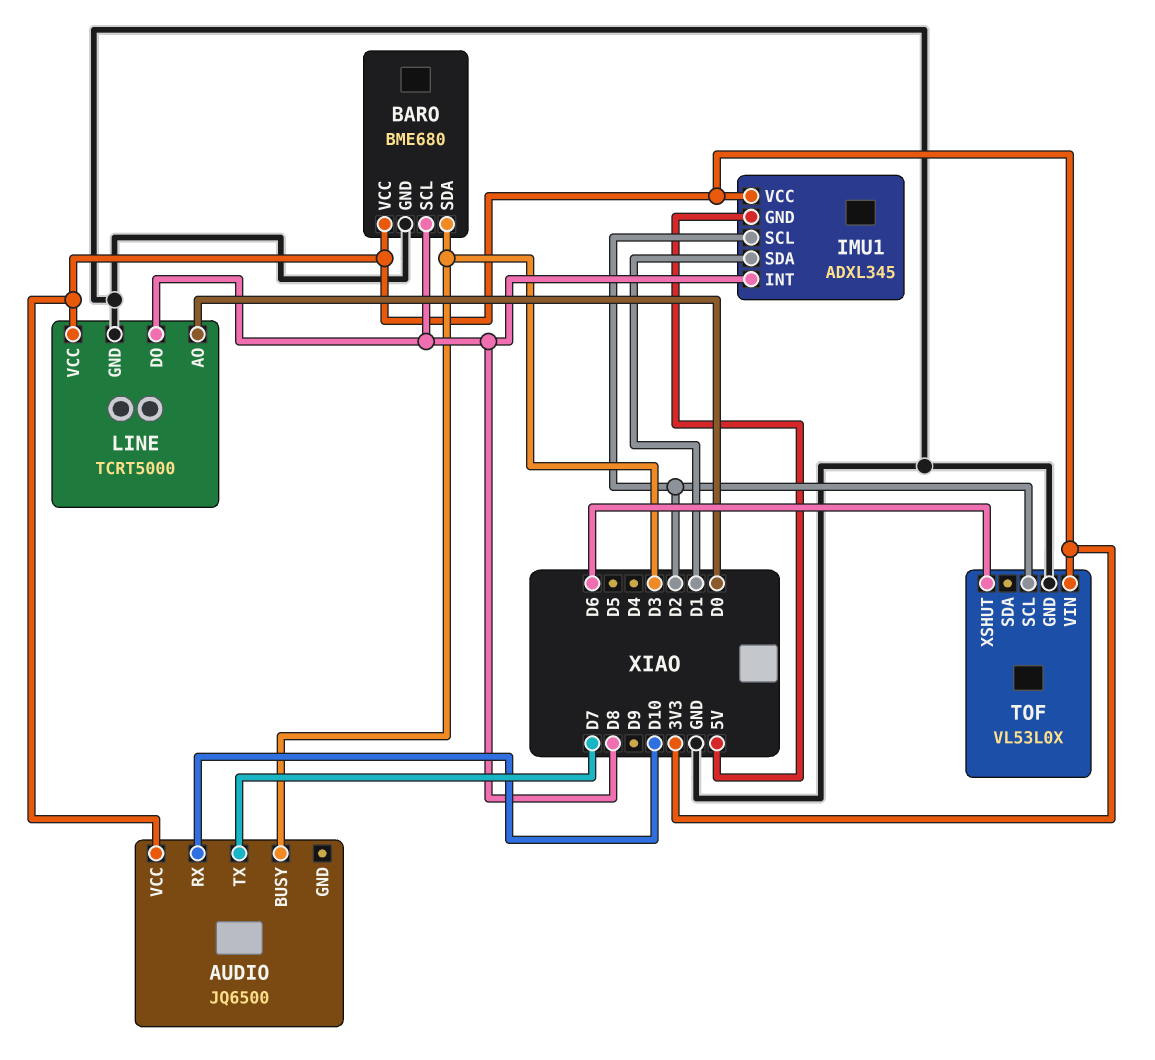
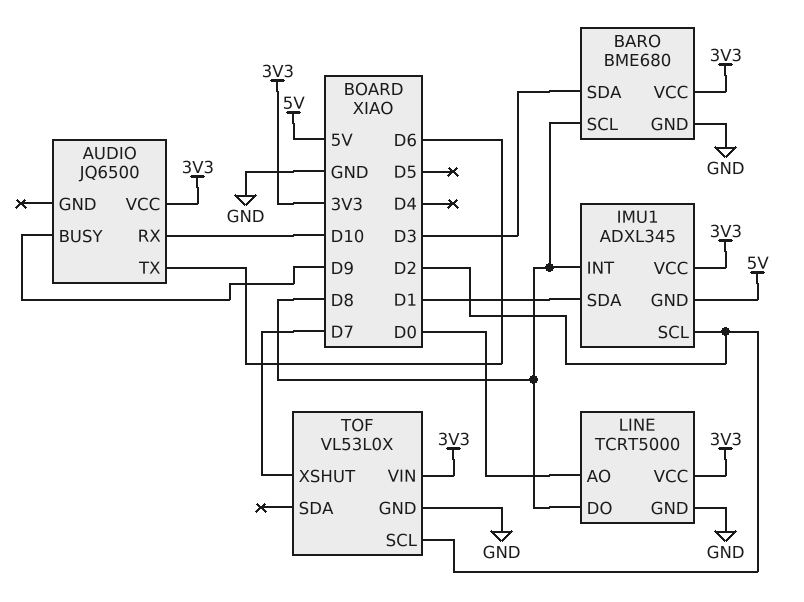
AUDIO pin BUSY: D3 -> D9
AUDIO pin TX: D7 -> D6
TOF pin XSHUT: D6 -> D7

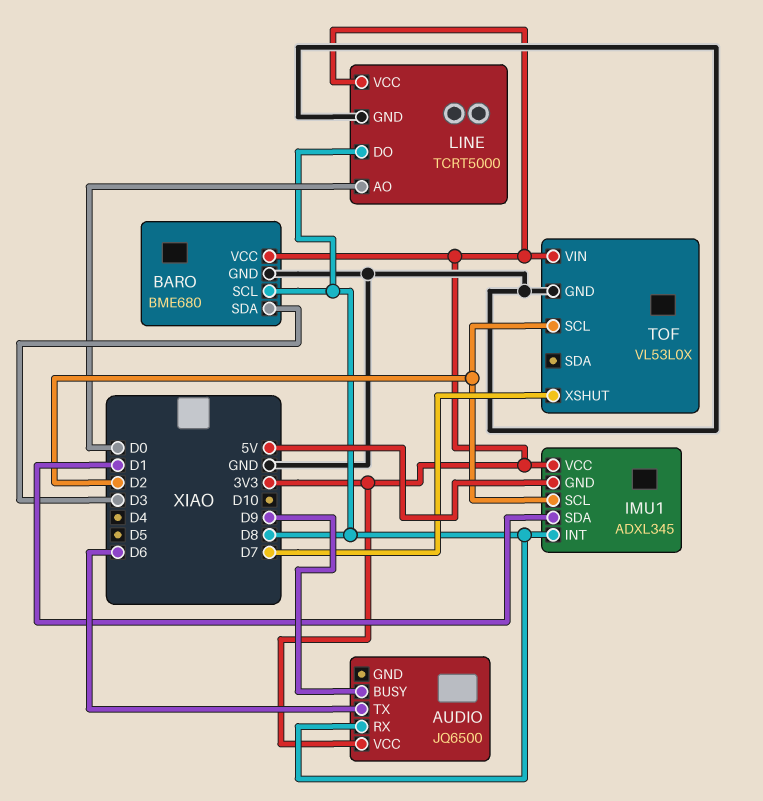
AUDIO pin RX: D10 -> D8

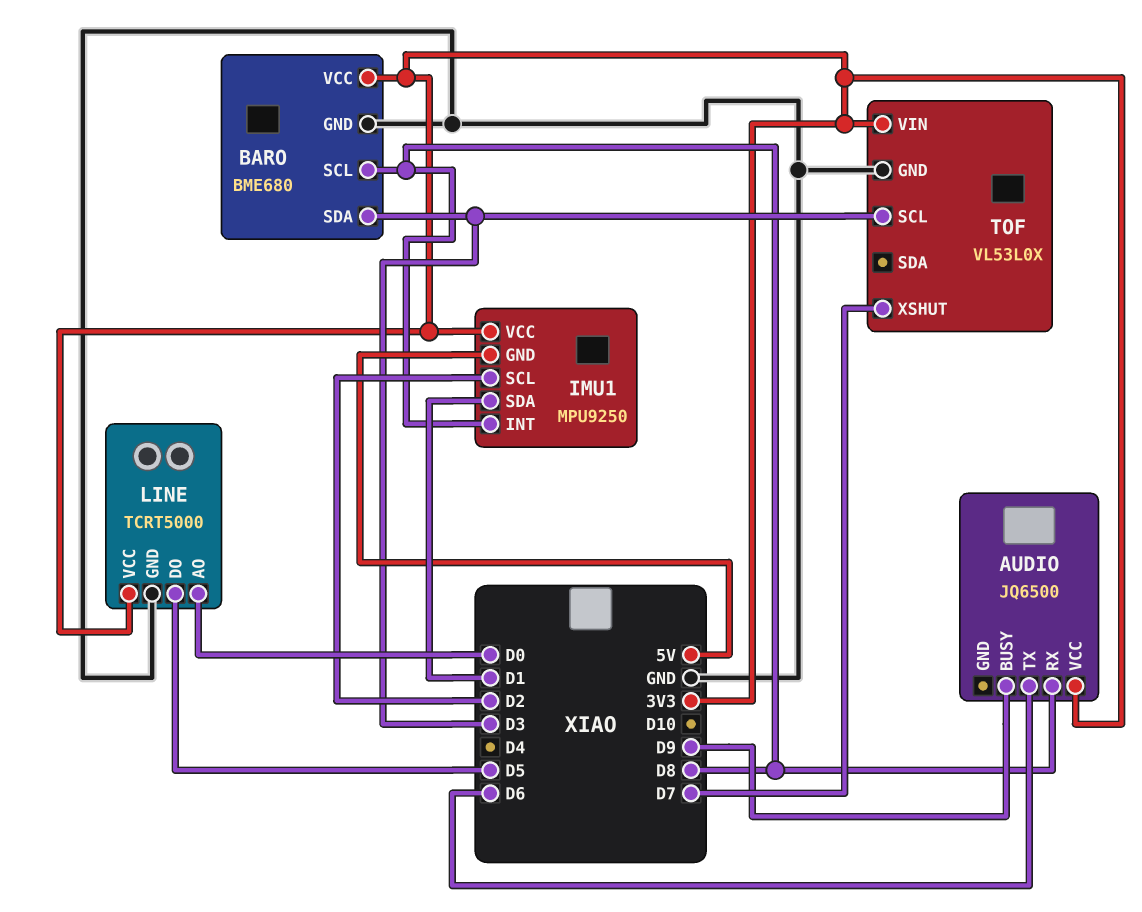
IMU1: ADXL345 -> MPU9250
LINE pin DO: D8 -> D5
TOF pin SCL: D2 -> D3

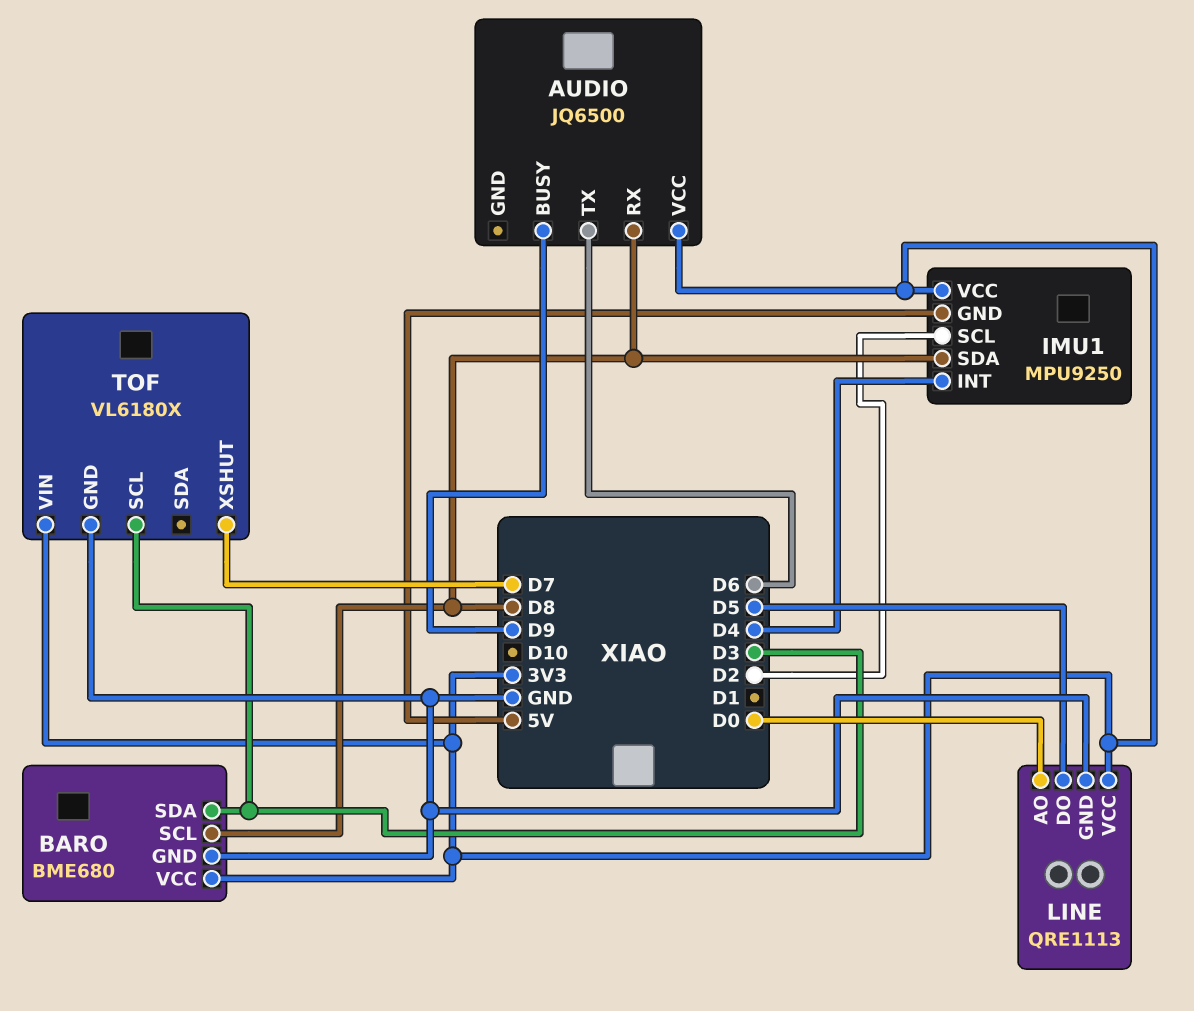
IMU1 pin INT: D8 -> D4
IMU1 pin SDA: D1 -> D8
LINE: TCRT5000 -> QRE1113
TOF: VL53L0X -> VL6180X

